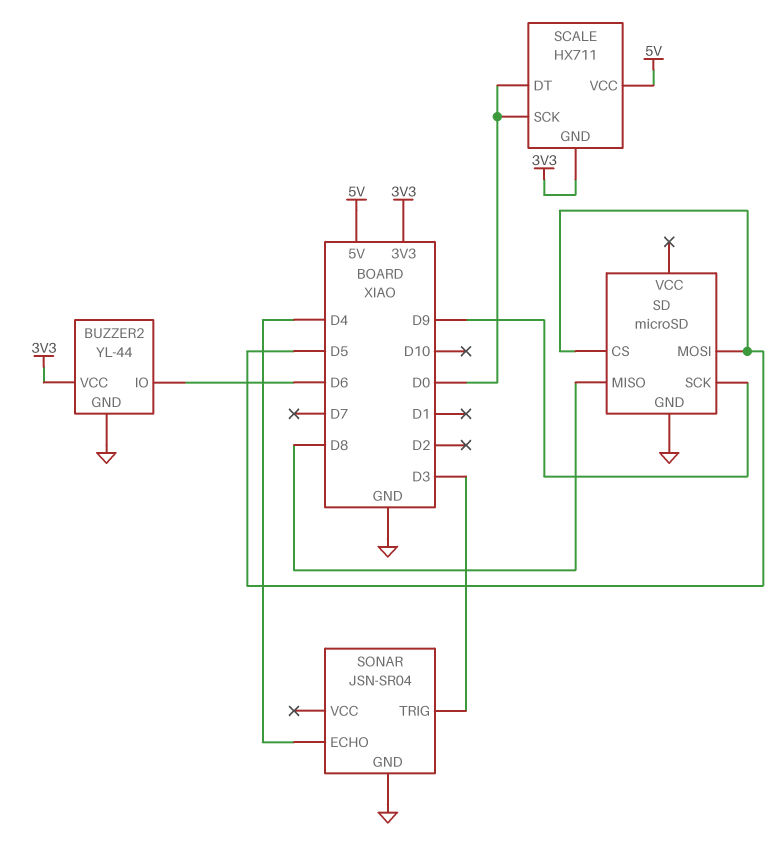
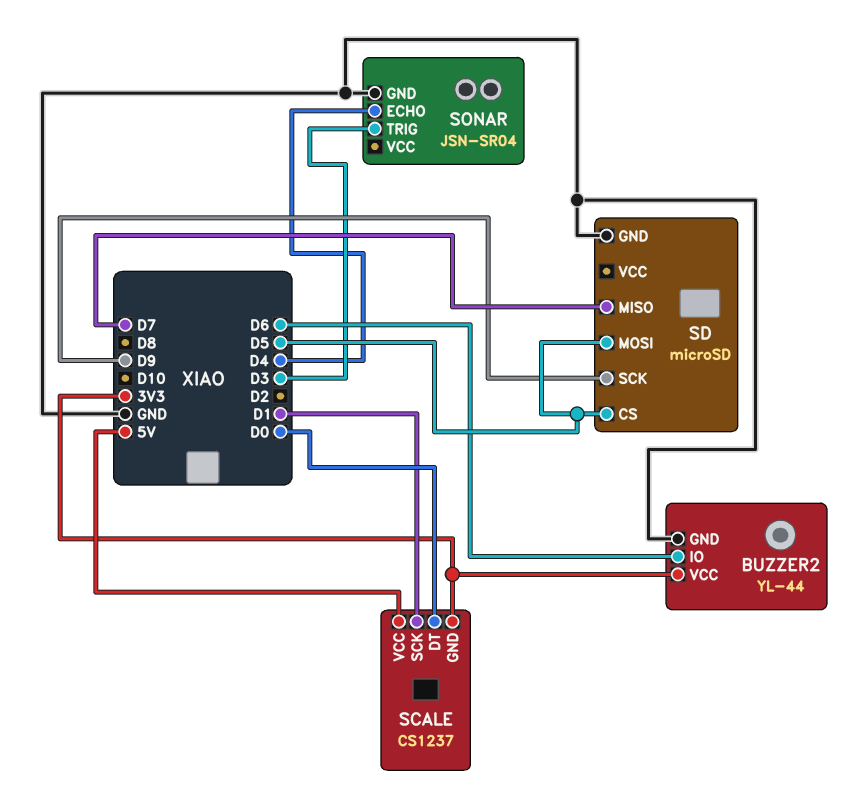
SCALE: HX711 -> CS1237
SCALE pin SCK: D0 -> D1
SD pin MISO: D8 -> D7

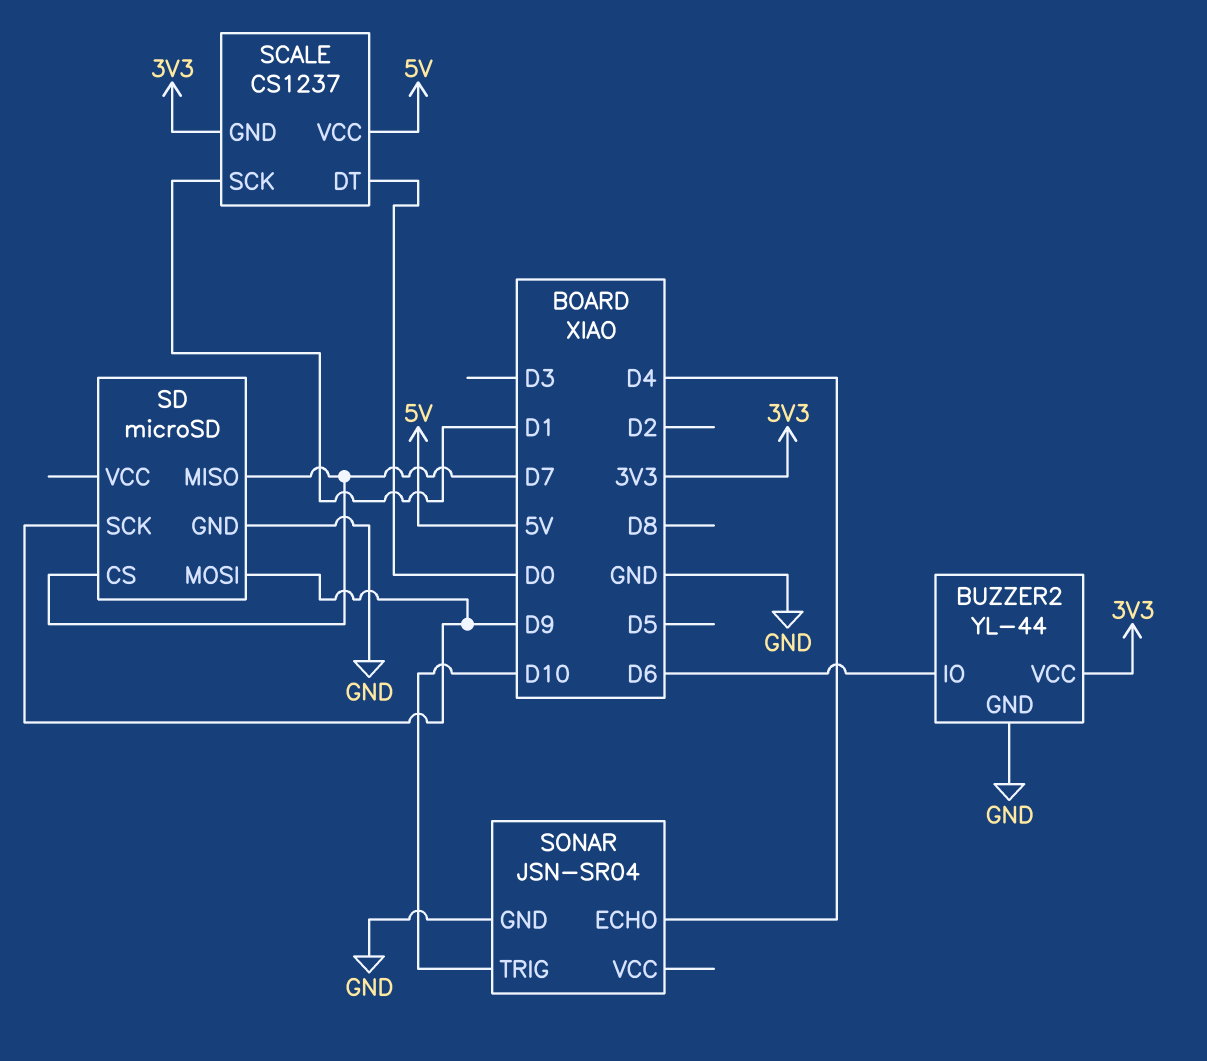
SD pin CS: D5 -> D7
SD pin MOSI: D5 -> D9
SONAR pin TRIG: D3 -> D10

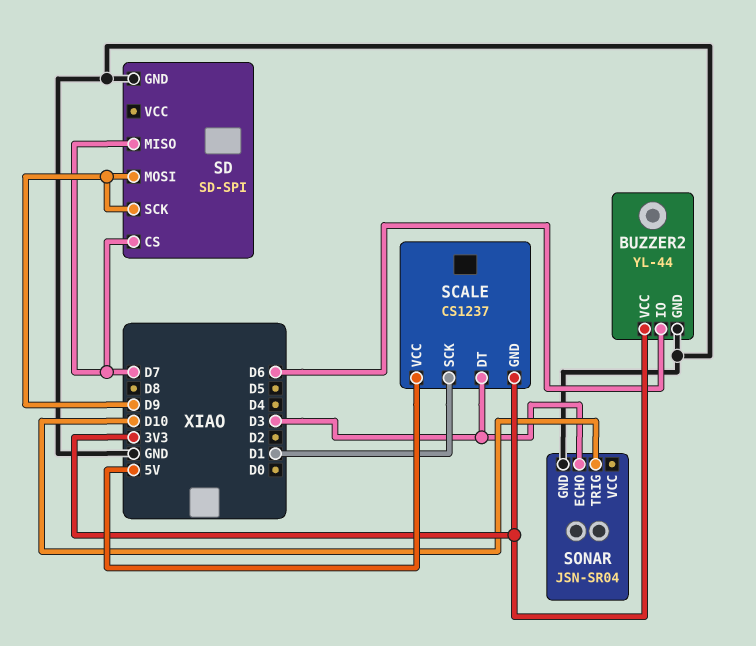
SCALE pin DT: D0 -> D3
SD: microSD -> SD-SPI
SONAR pin ECHO: D4 -> D3

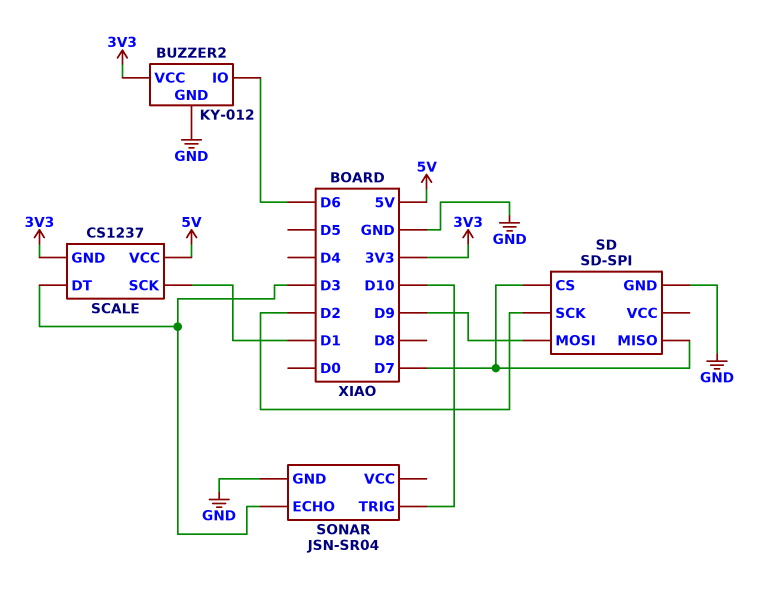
BUZZER2: YL-44 -> KY-012
SD pin SCK: D9 -> D2

